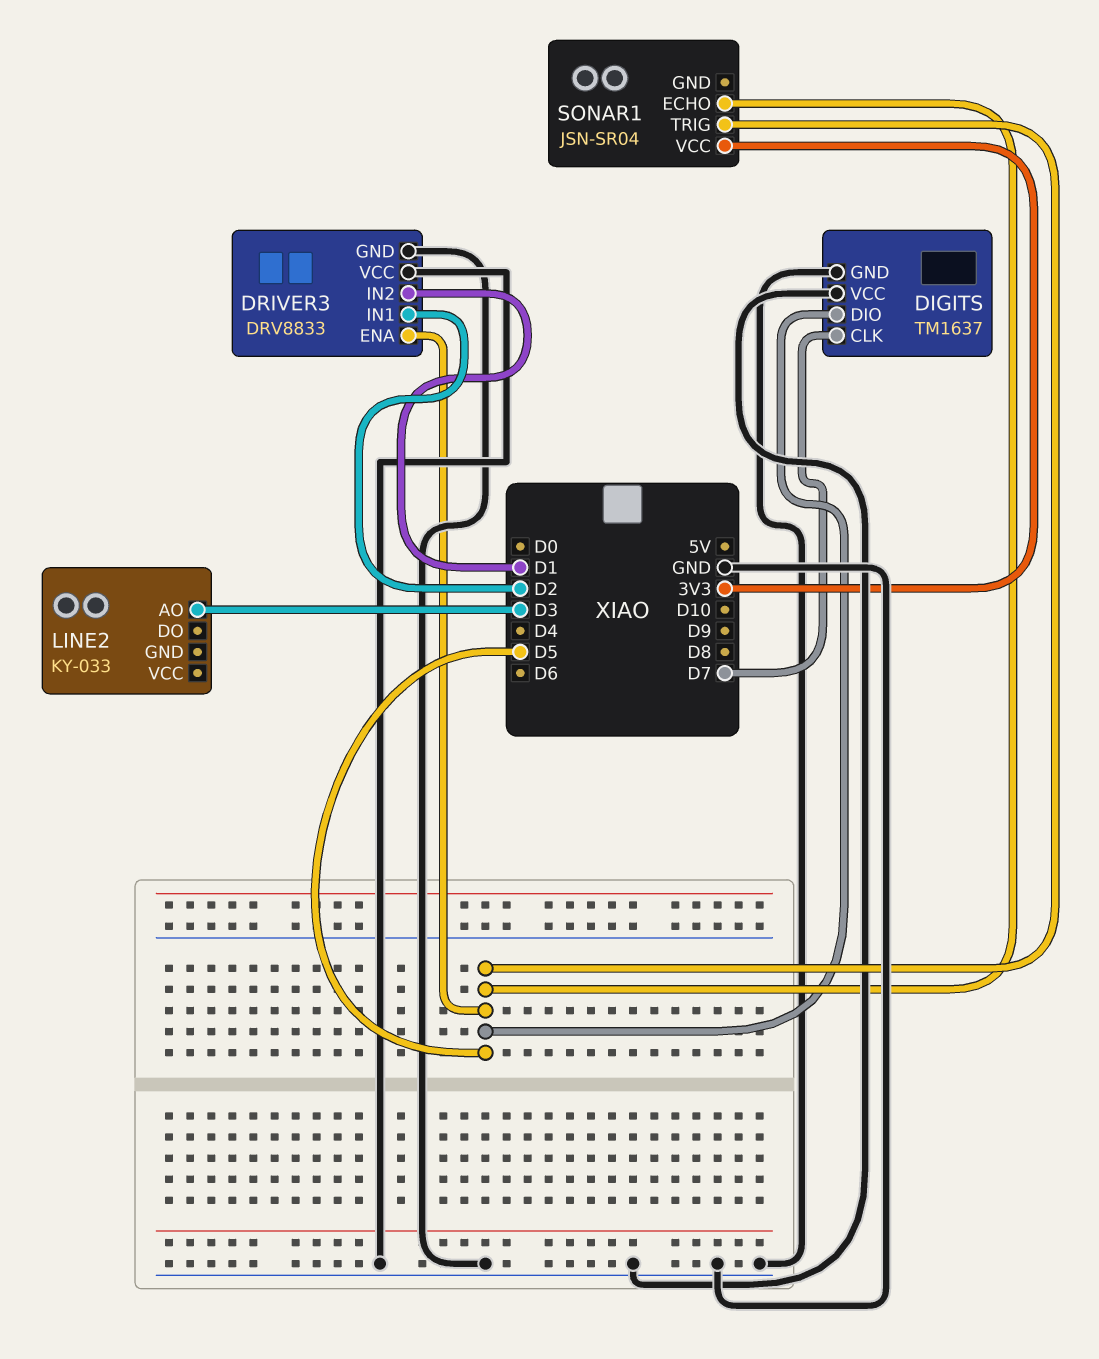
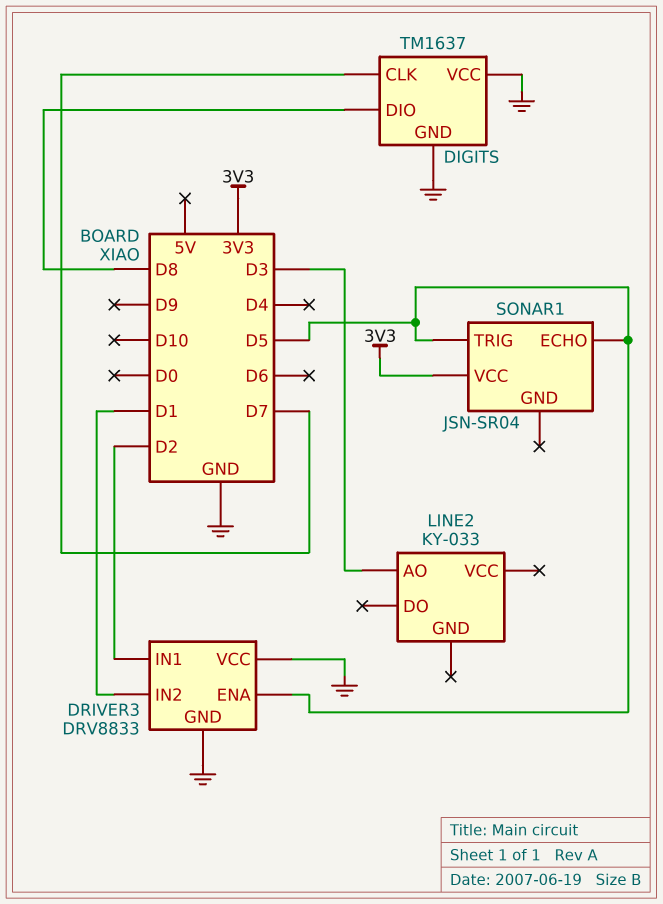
DIGITS pin DIO: D5 -> D8

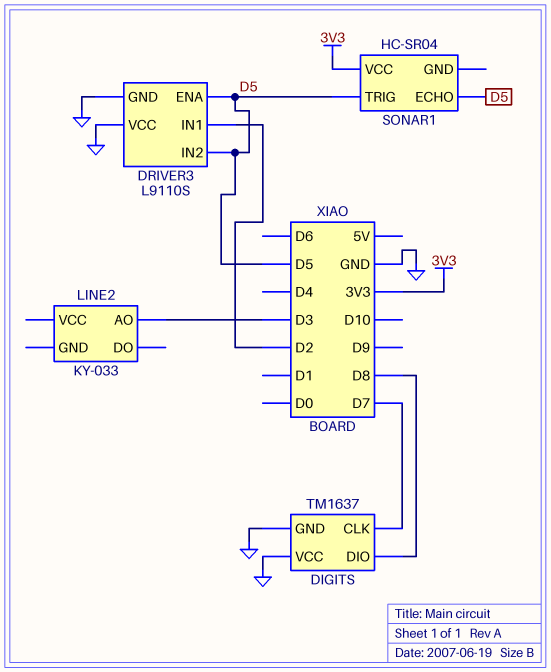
DRIVER3: DRV8833 -> L9110S
DRIVER3 pin IN2: D1 -> D5
SONAR1: JSN-SR04 -> HC-SR04

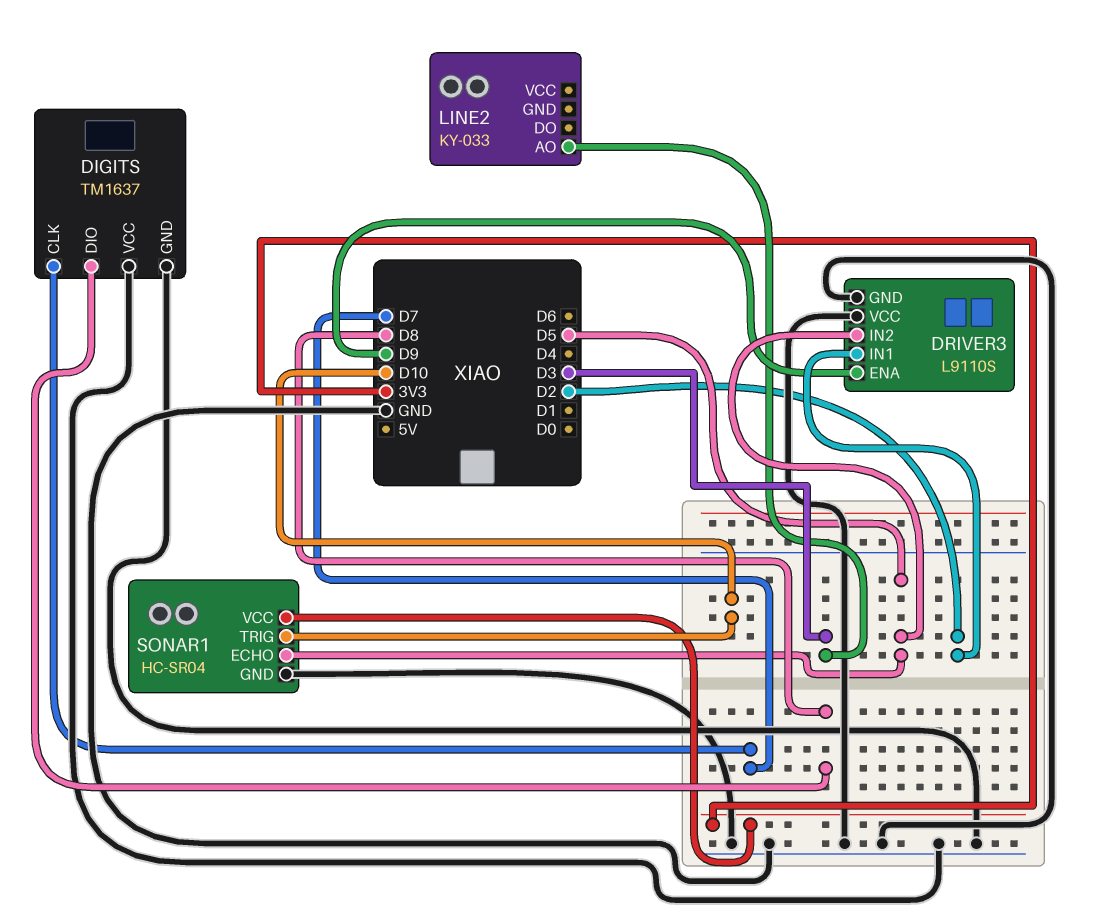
DRIVER3 pin ENA: D5 -> D9
SONAR1 pin GND: none -> GND
SONAR1 pin TRIG: D5 -> D10

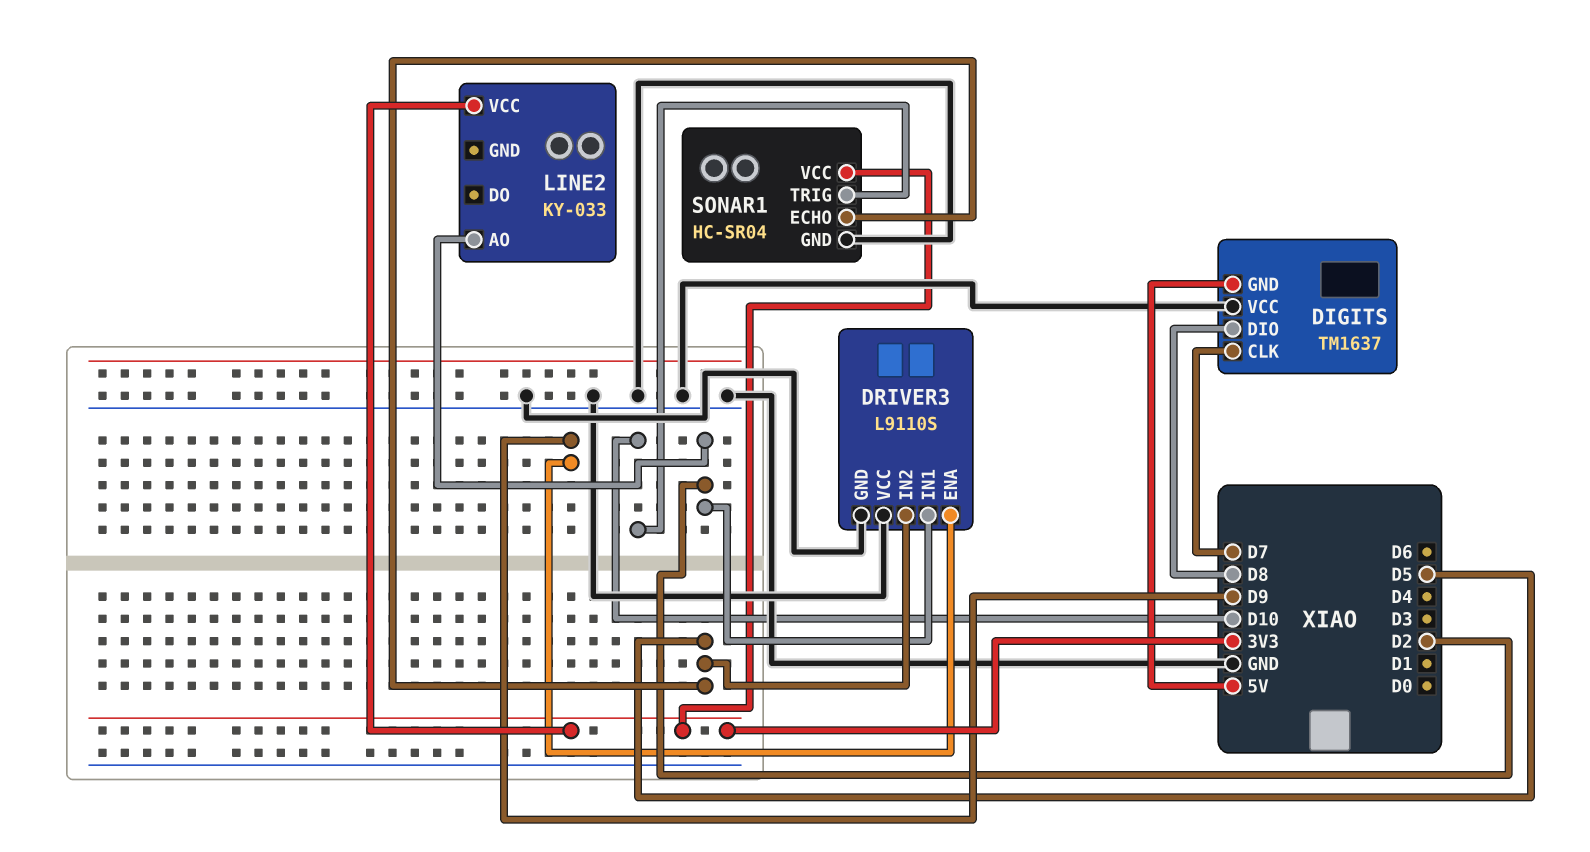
DIGITS pin GND: GND -> 5V
LINE2 pin AO: D3 -> D2
LINE2 pin VCC: none -> 3V3

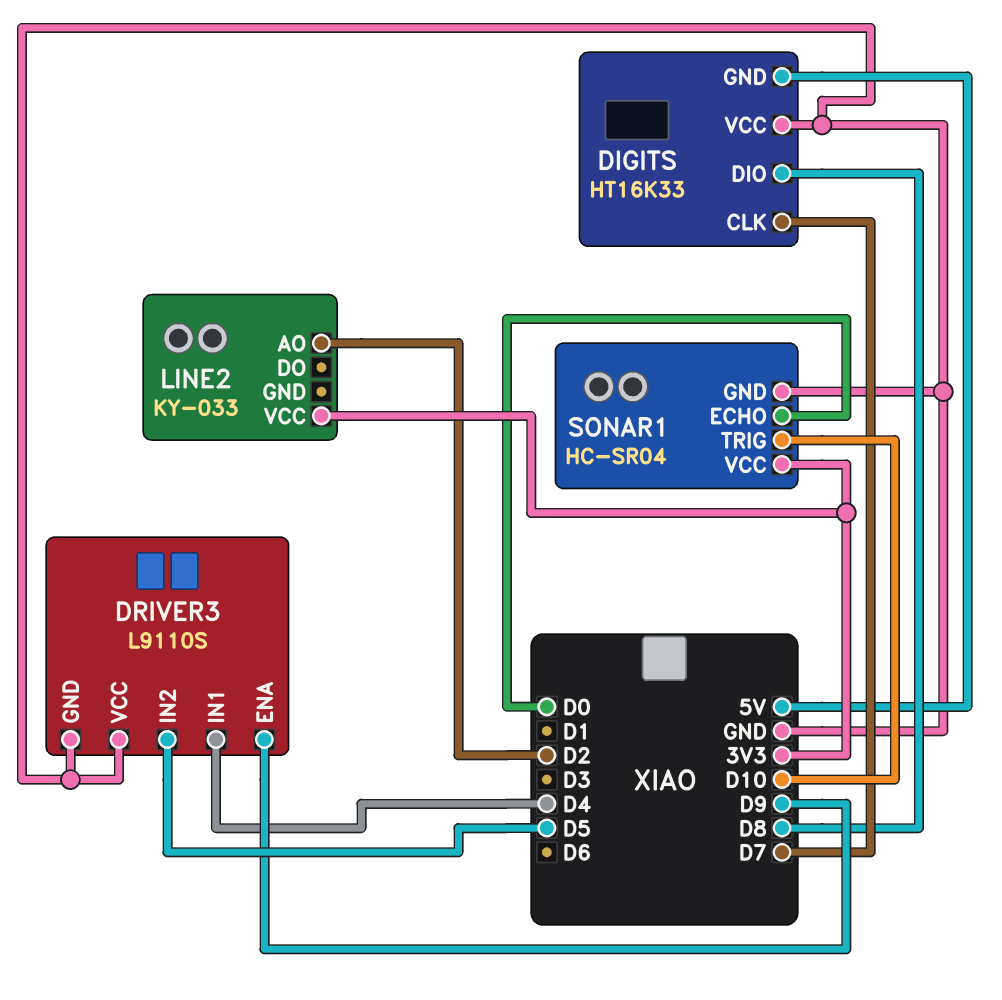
DIGITS: TM1637 -> HT16K33
DRIVER3 pin IN1: D2 -> D4
SONAR1 pin ECHO: D5 -> D0

